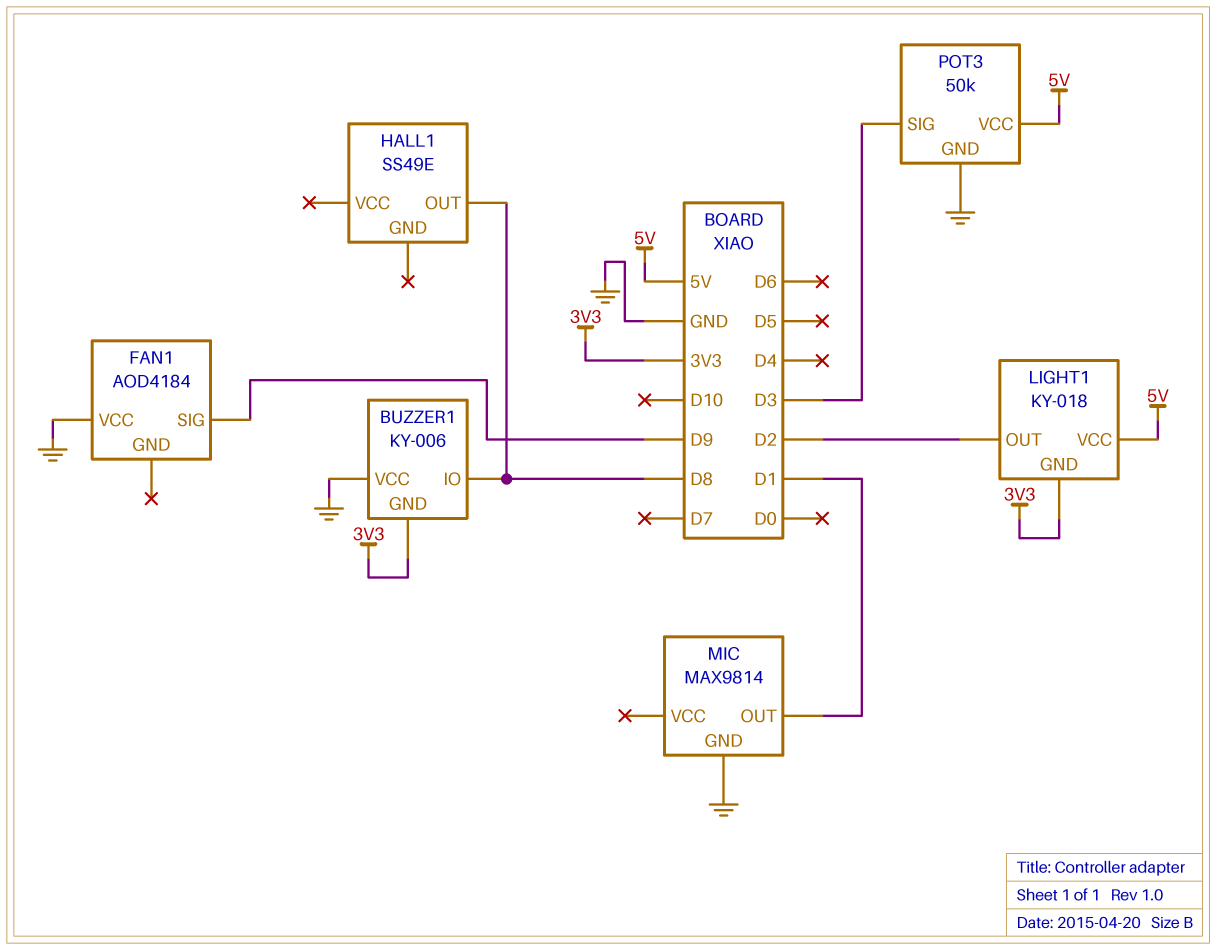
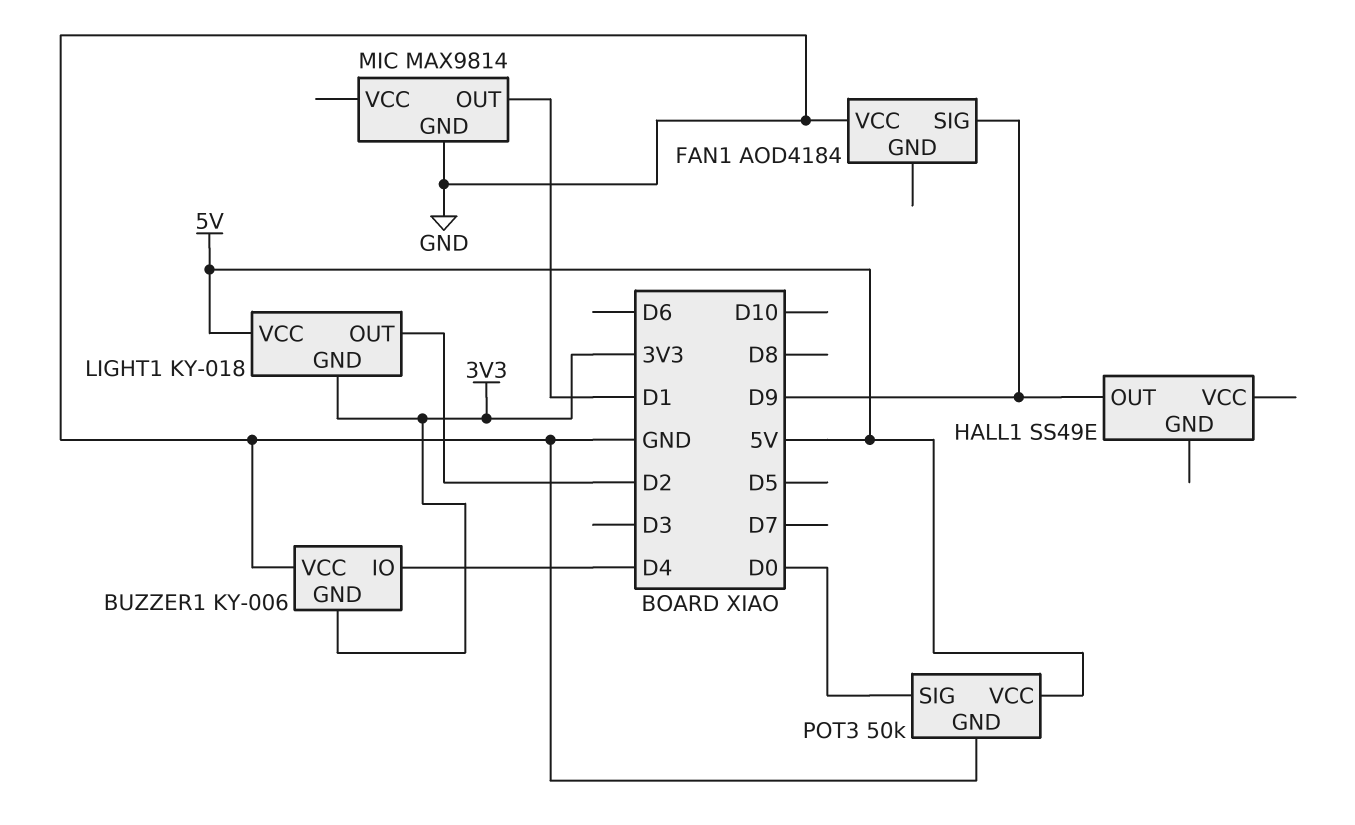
BUZZER1 pin IO: D8 -> D4
HALL1 pin OUT: D8 -> D9
POT3 pin SIG: D3 -> D0

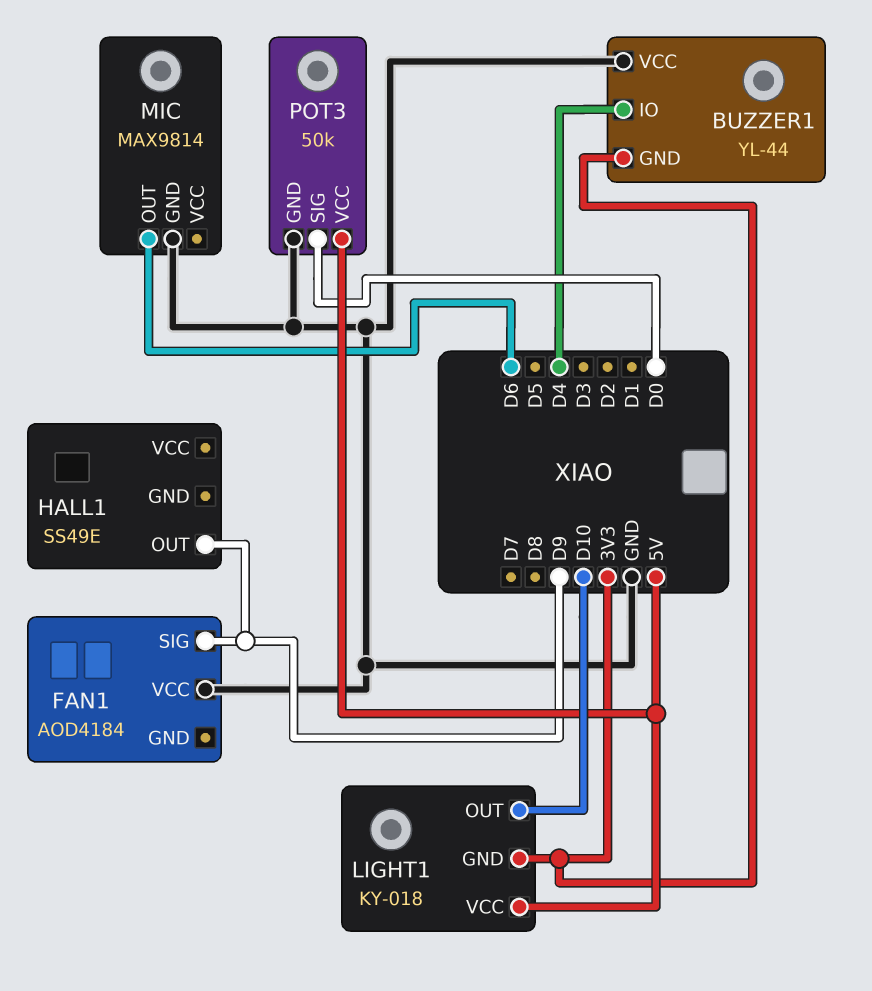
BUZZER1: KY-006 -> YL-44
LIGHT1 pin OUT: D2 -> D10
MIC pin OUT: D1 -> D6

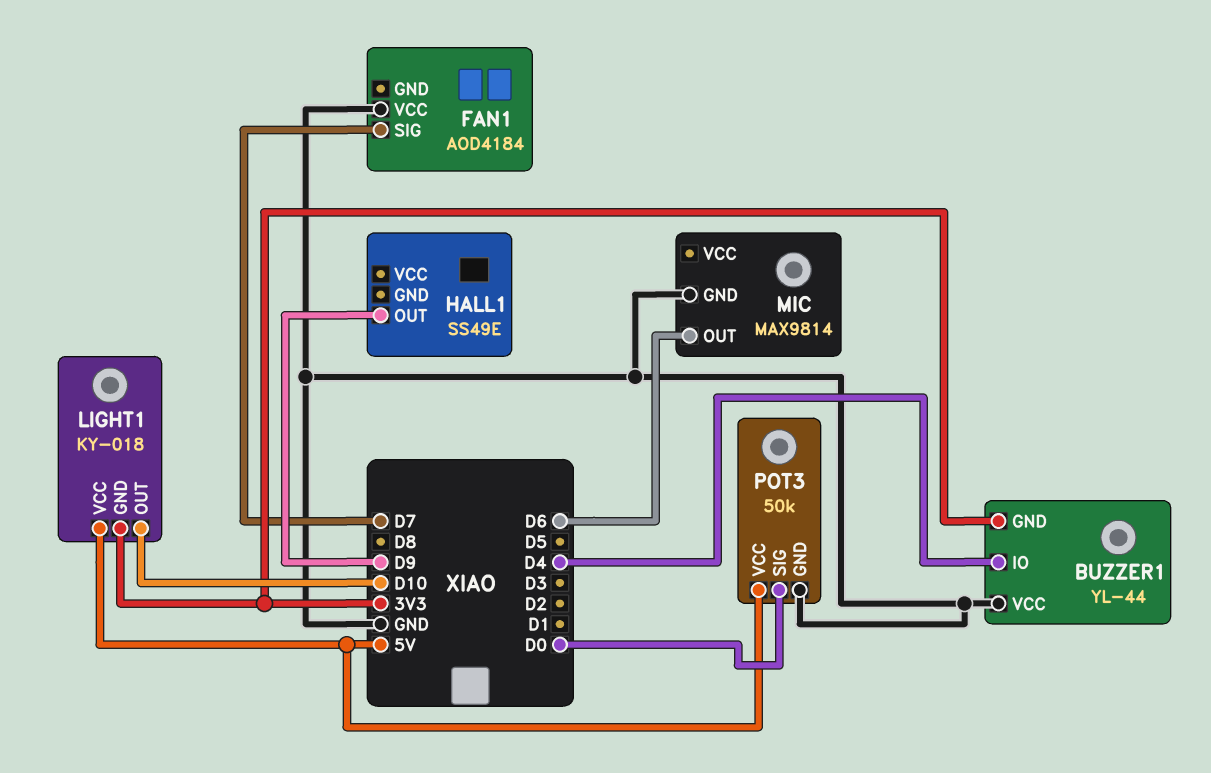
FAN1 pin SIG: D9 -> D7

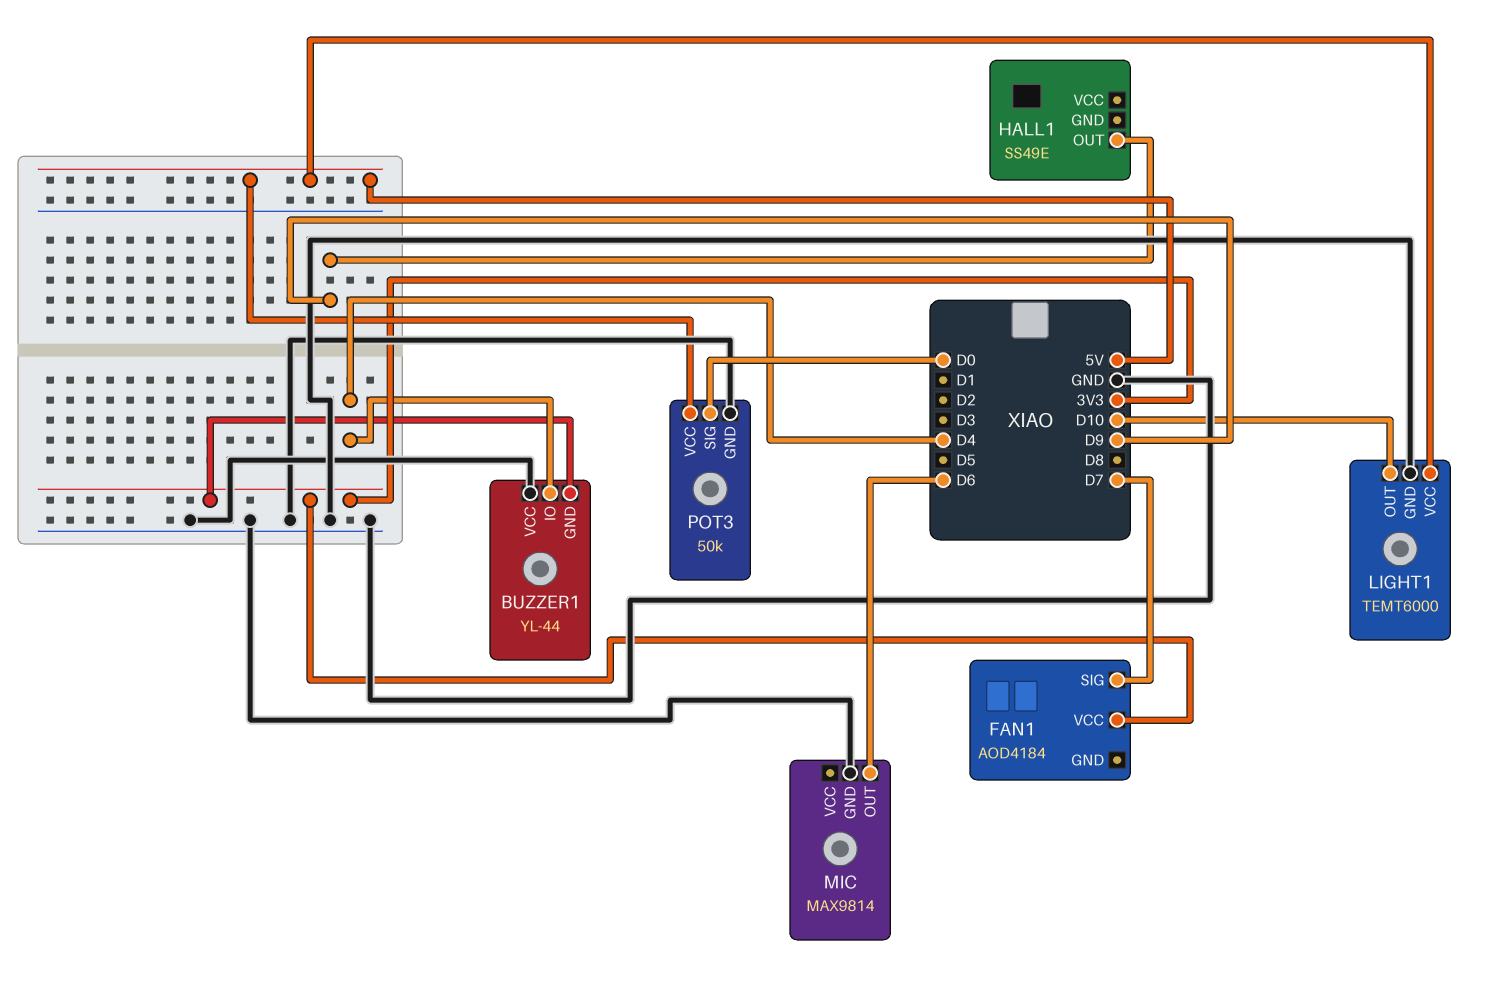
FAN1 pin VCC: GND -> 3V3
LIGHT1: KY-018 -> TEMT6000
LIGHT1 pin GND: 3V3 -> GND

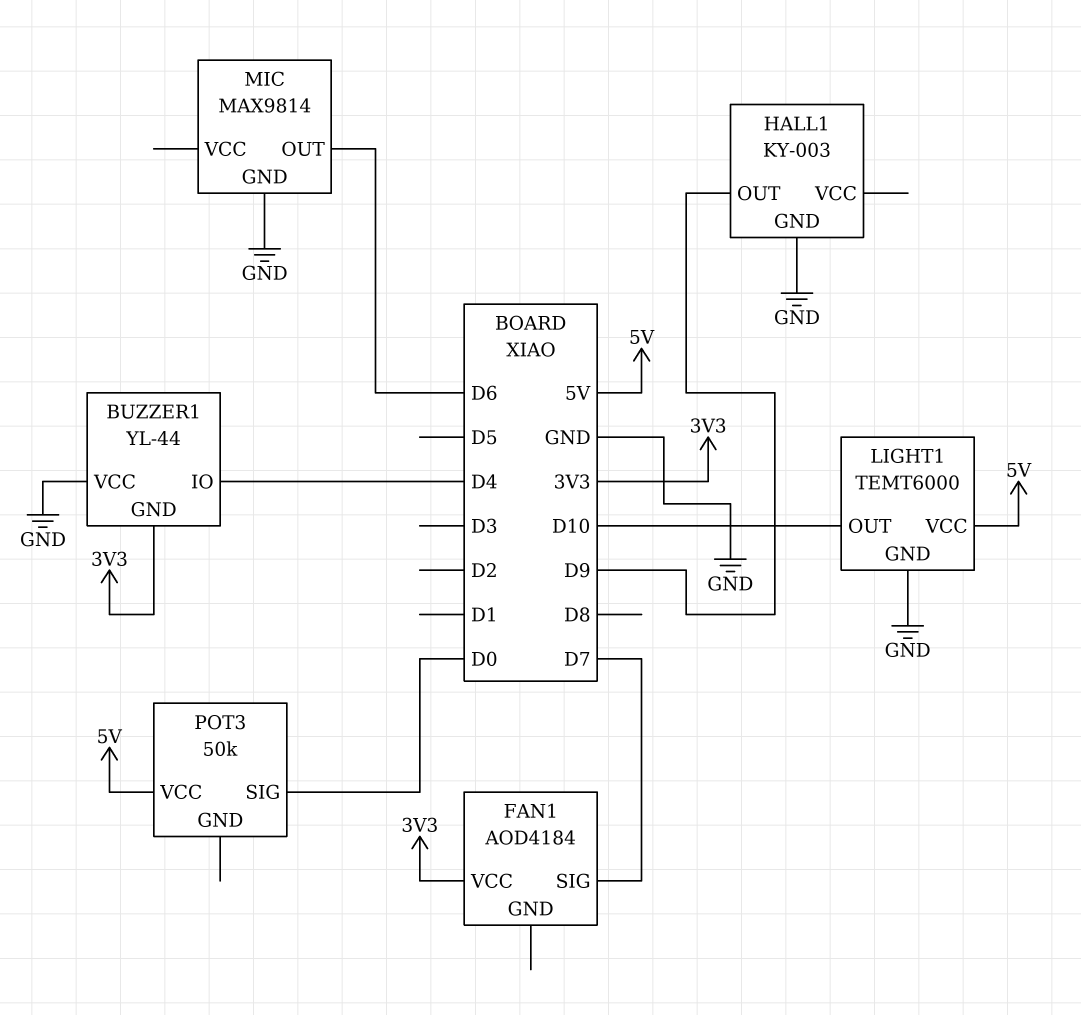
HALL1: SS49E -> KY-003
HALL1 pin GND: none -> GND
POT3 pin GND: GND -> none

